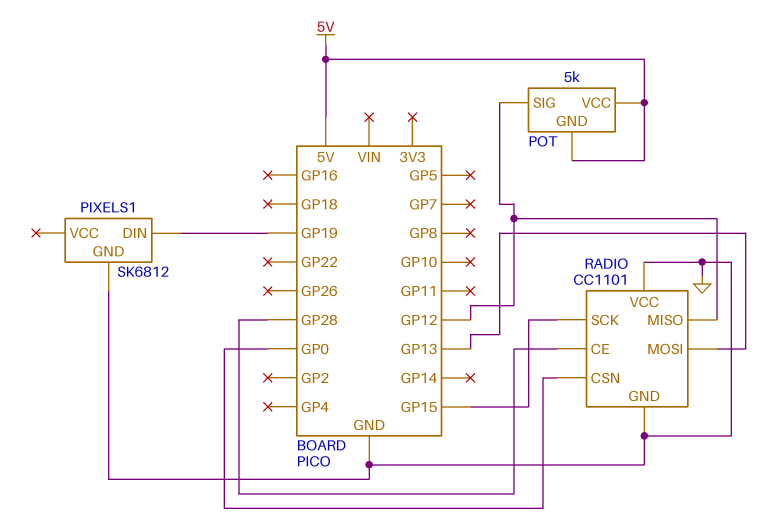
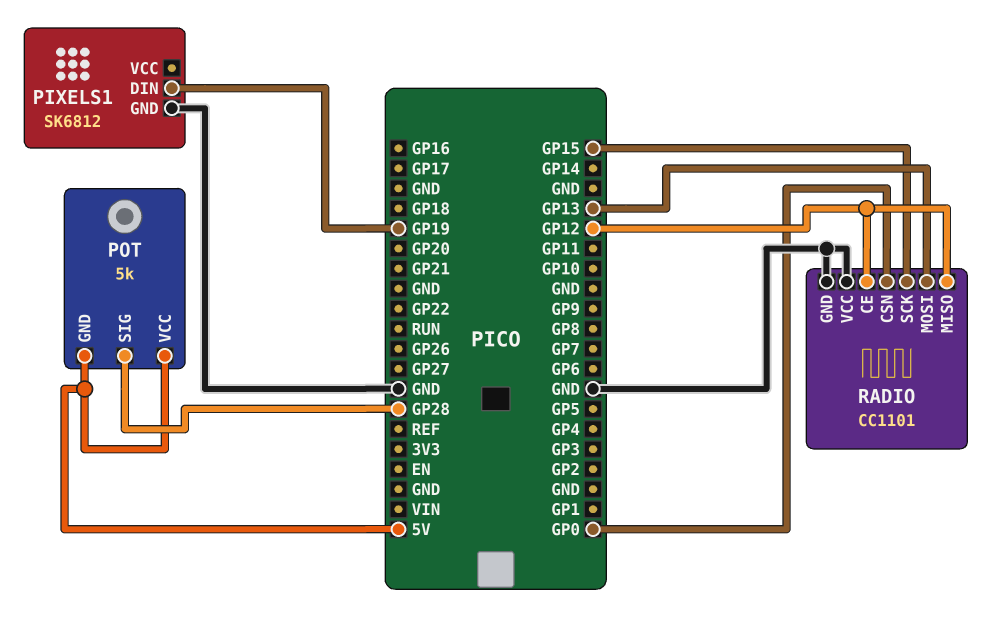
POT pin SIG: GP12 -> GP28
RADIO pin CE: GP28 -> GP12

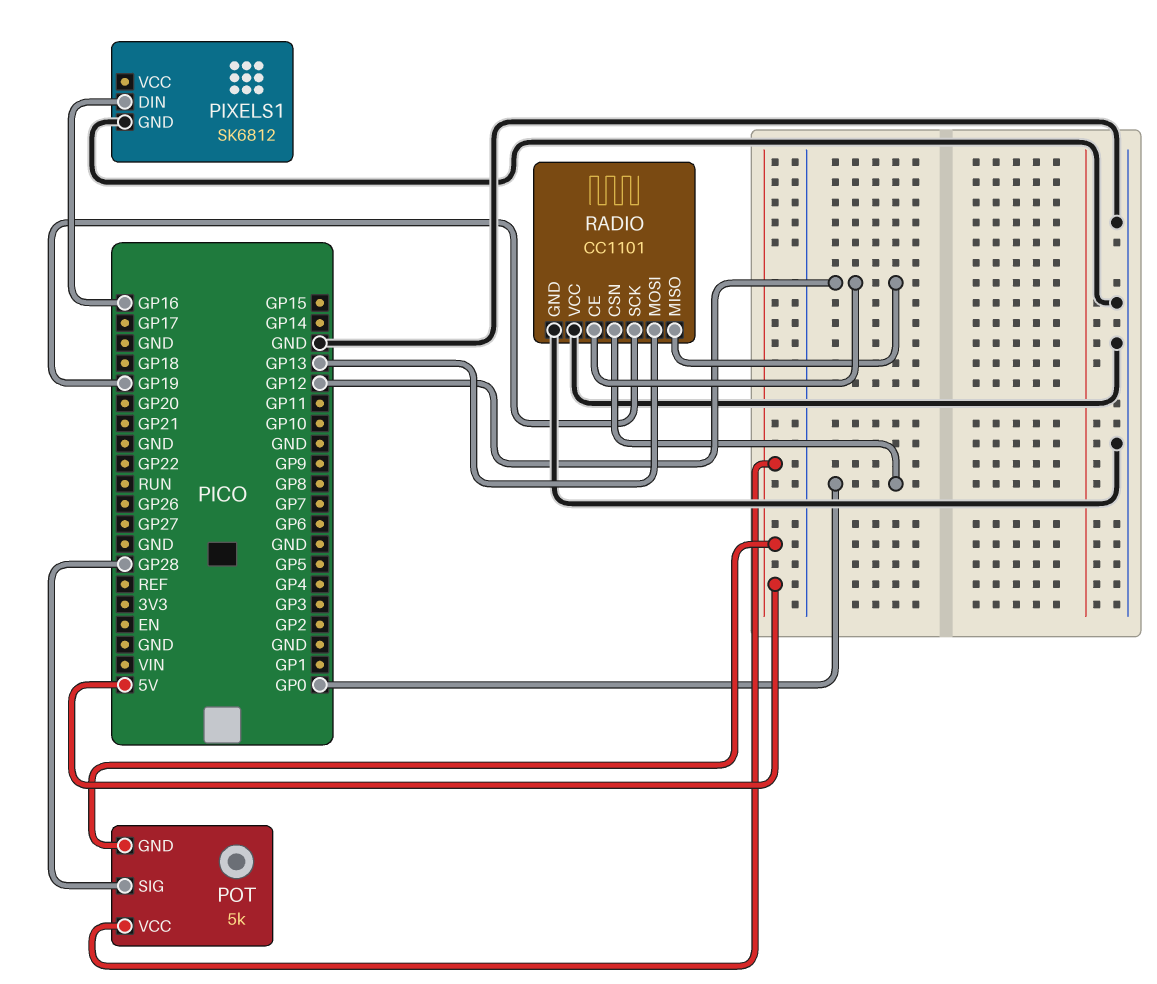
PIXELS1 pin DIN: GP19 -> GP16
RADIO pin SCK: GP15 -> GP19

